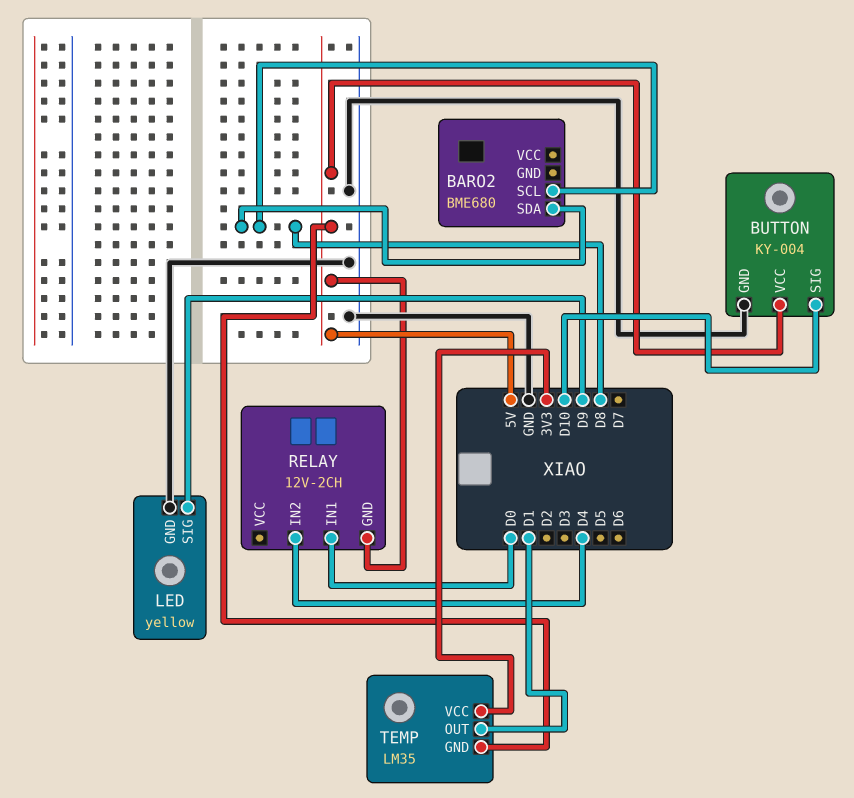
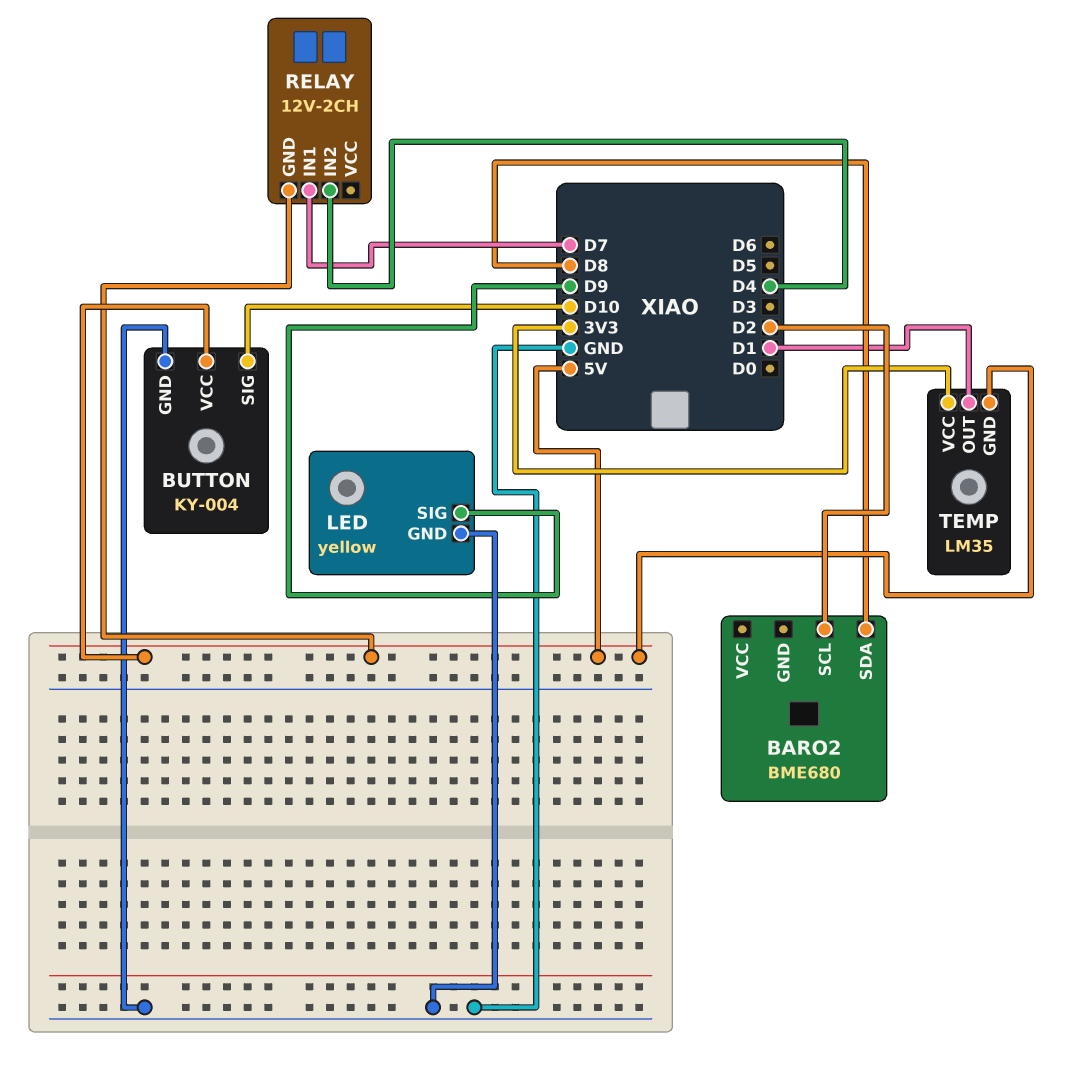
BARO2 pin SCL: D8 -> D2
RELAY pin IN1: D0 -> D7

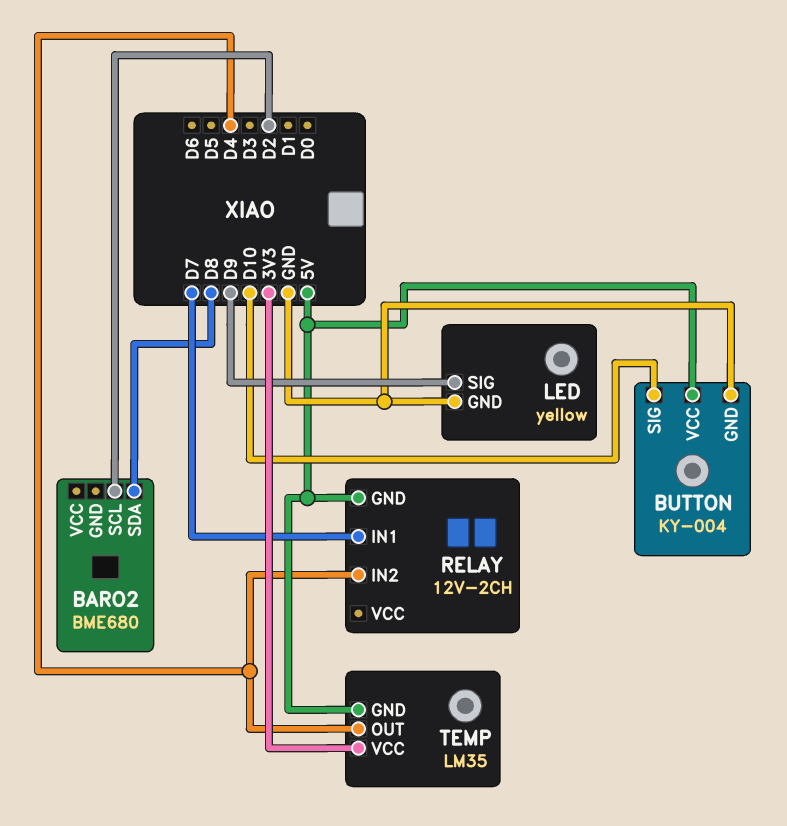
TEMP pin OUT: D1 -> D4

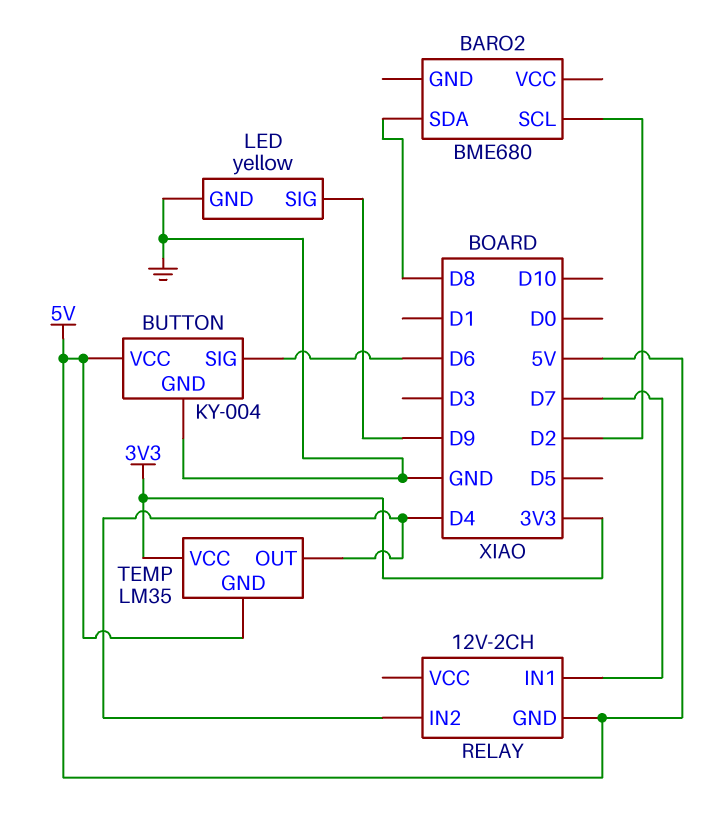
BUTTON pin SIG: D10 -> D6

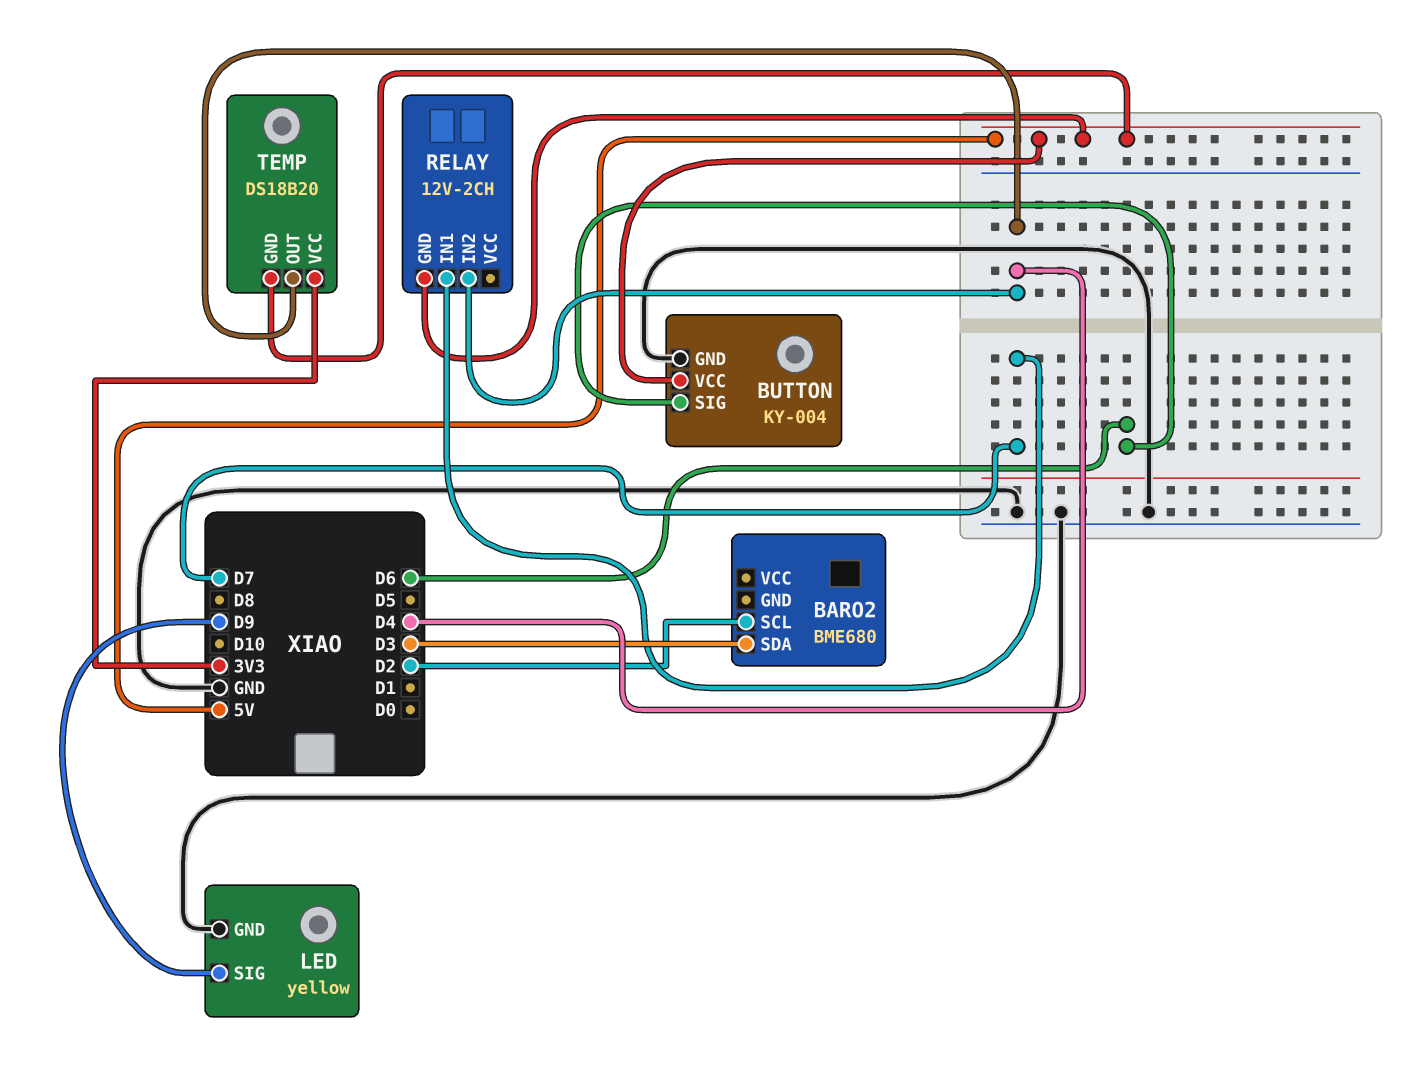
BARO2 pin SDA: D8 -> D3
TEMP: LM35 -> DS18B20

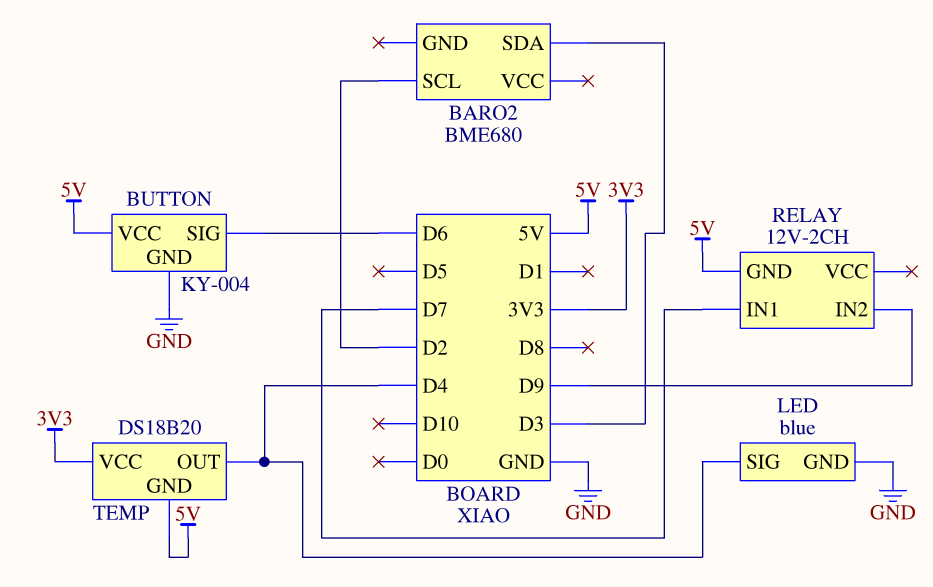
LED: yellow -> blue
LED pin SIG: D9 -> D4
RELAY pin IN2: D4 -> D9

